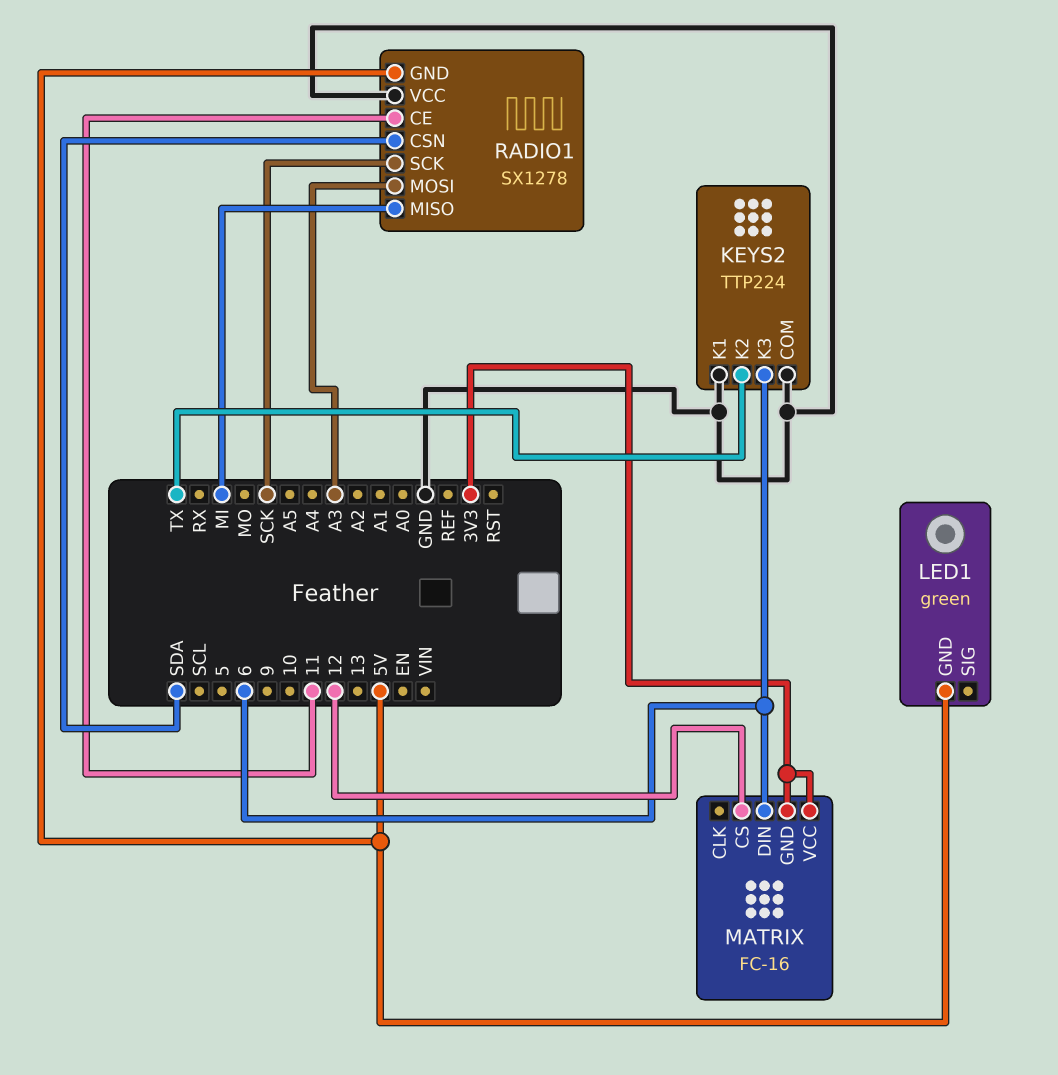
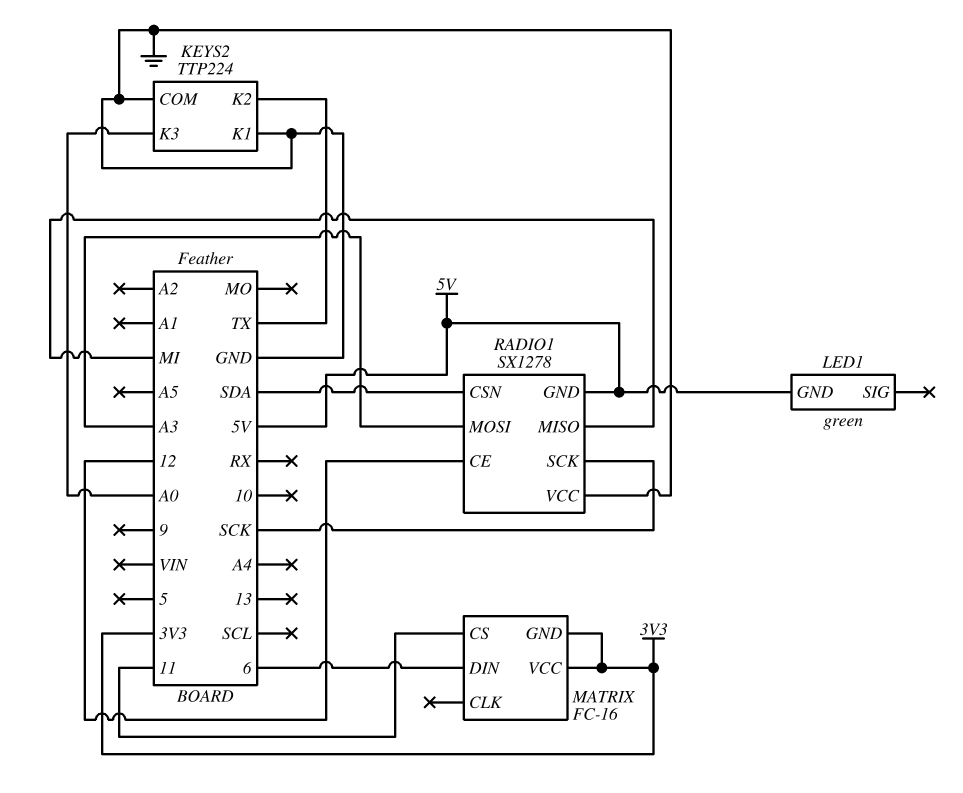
KEYS2 pin K3: 6 -> A0
MATRIX pin CS: 12 -> 11
RADIO1 pin CE: 11 -> 12

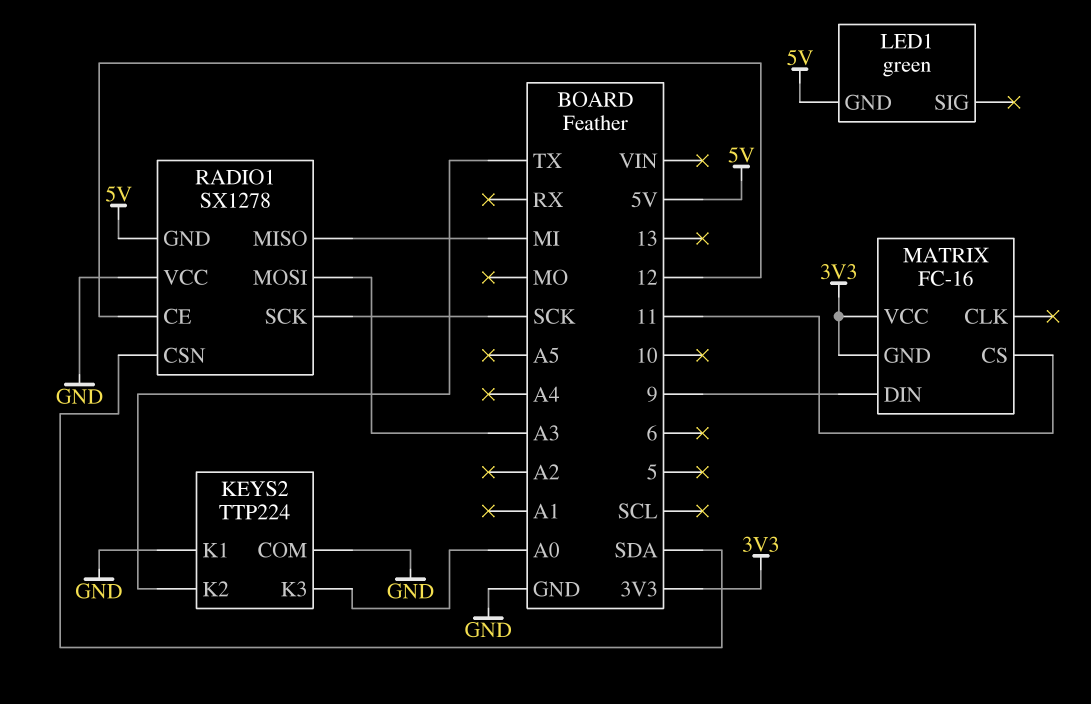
MATRIX pin DIN: 6 -> 9

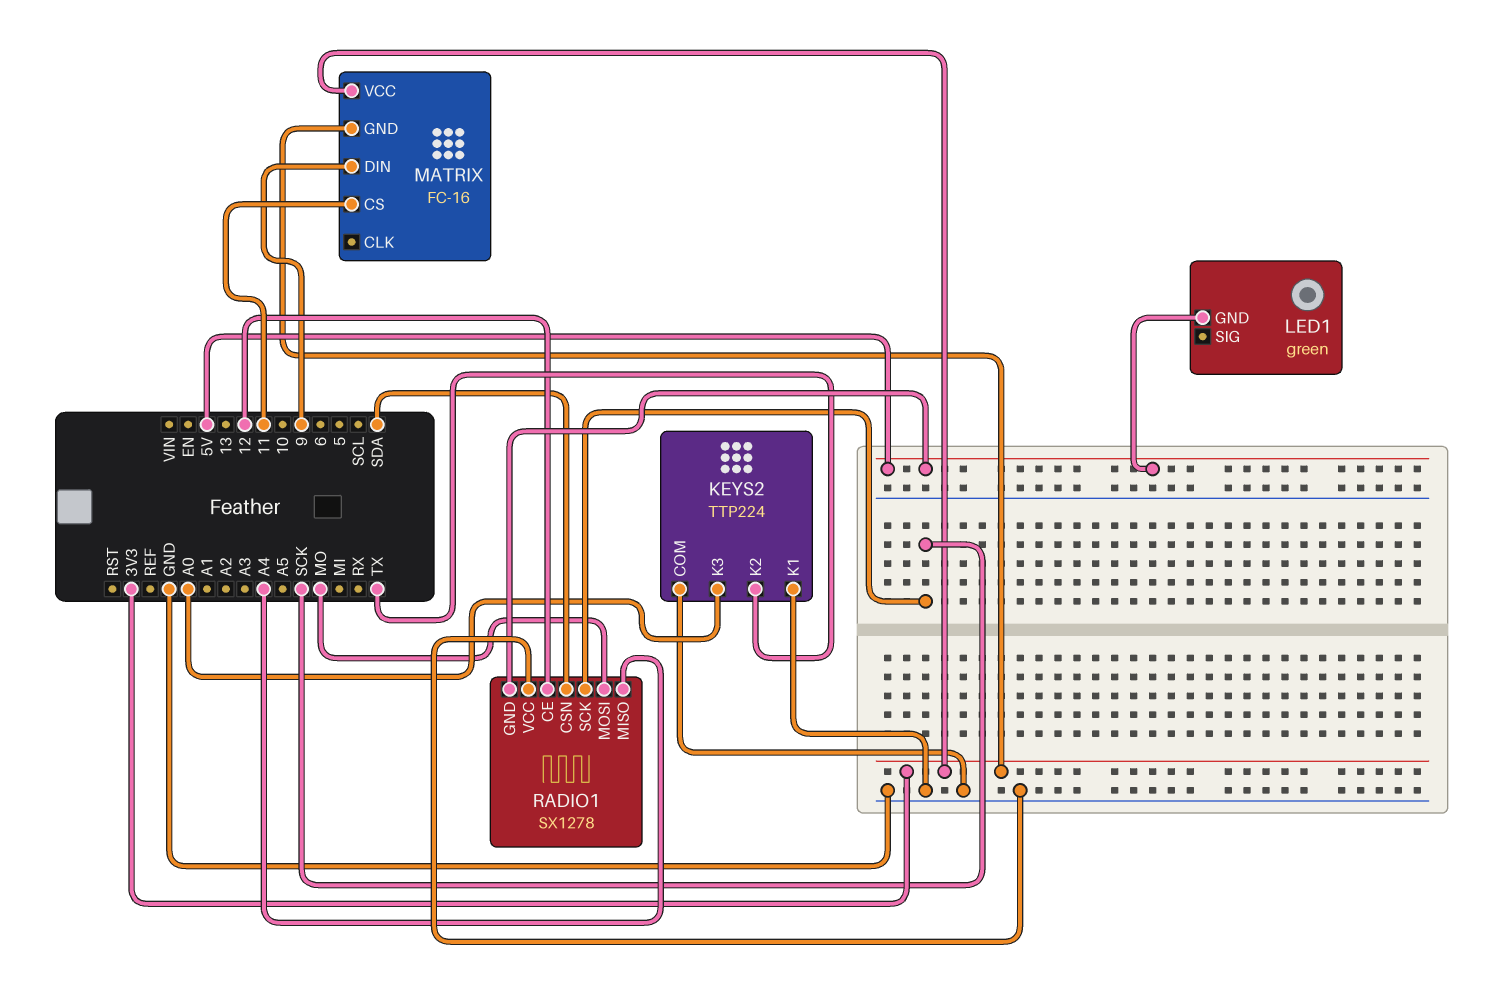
RADIO1 pin MISO: MI -> A4
RADIO1 pin MOSI: A3 -> MO

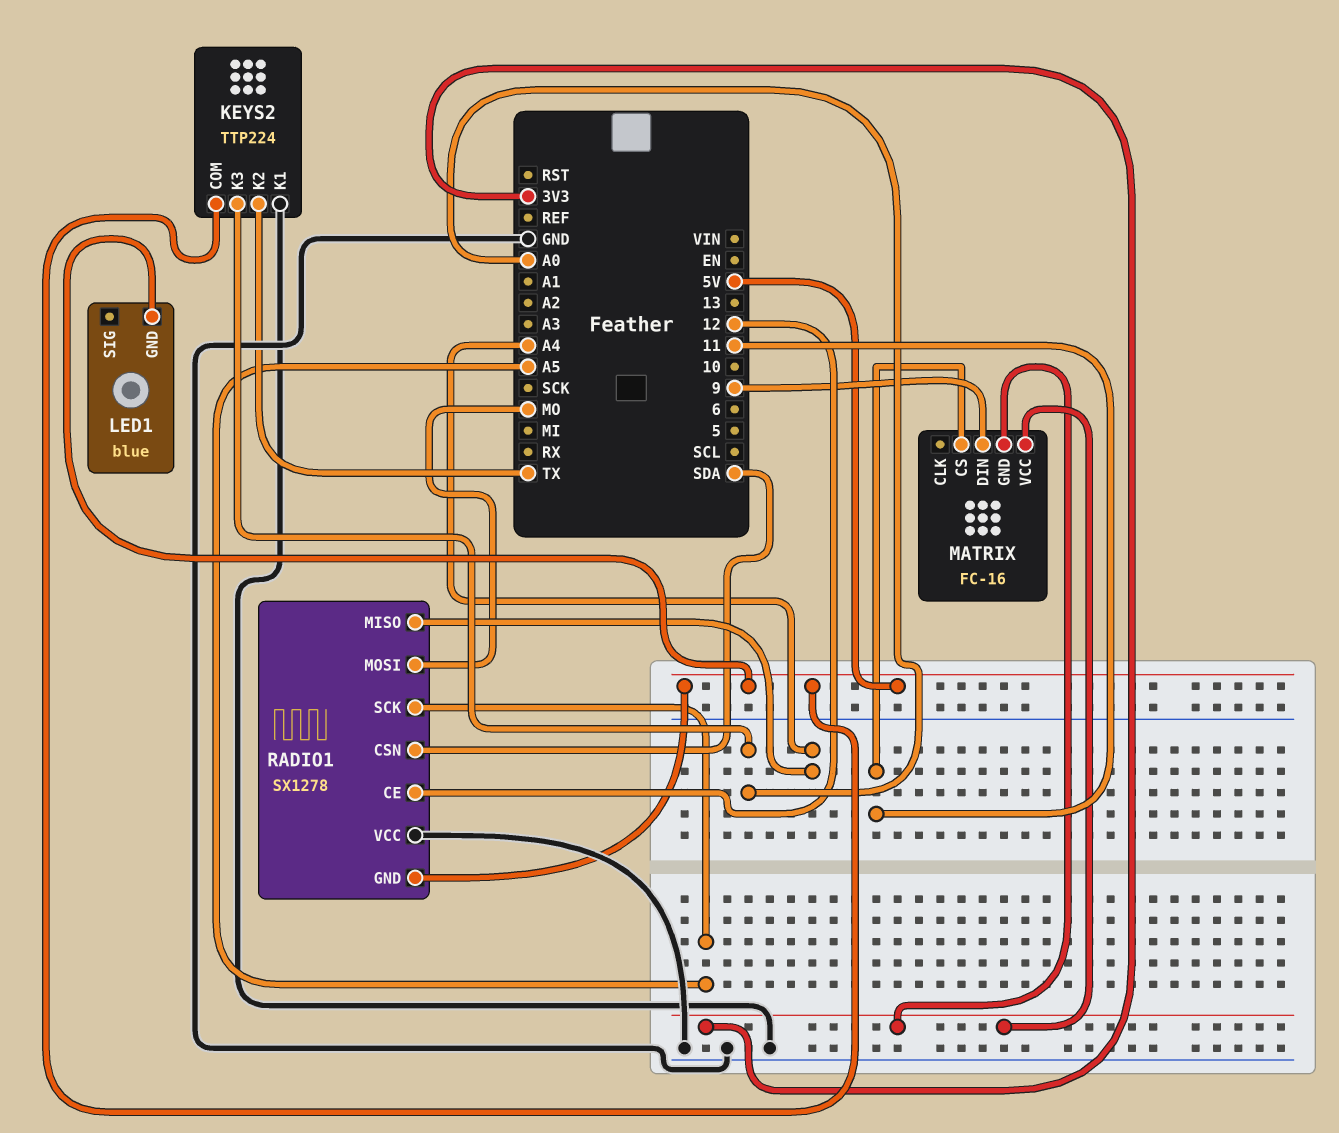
KEYS2 pin COM: GND -> 5V
LED1: green -> blue
RADIO1 pin SCK: SCK -> A5

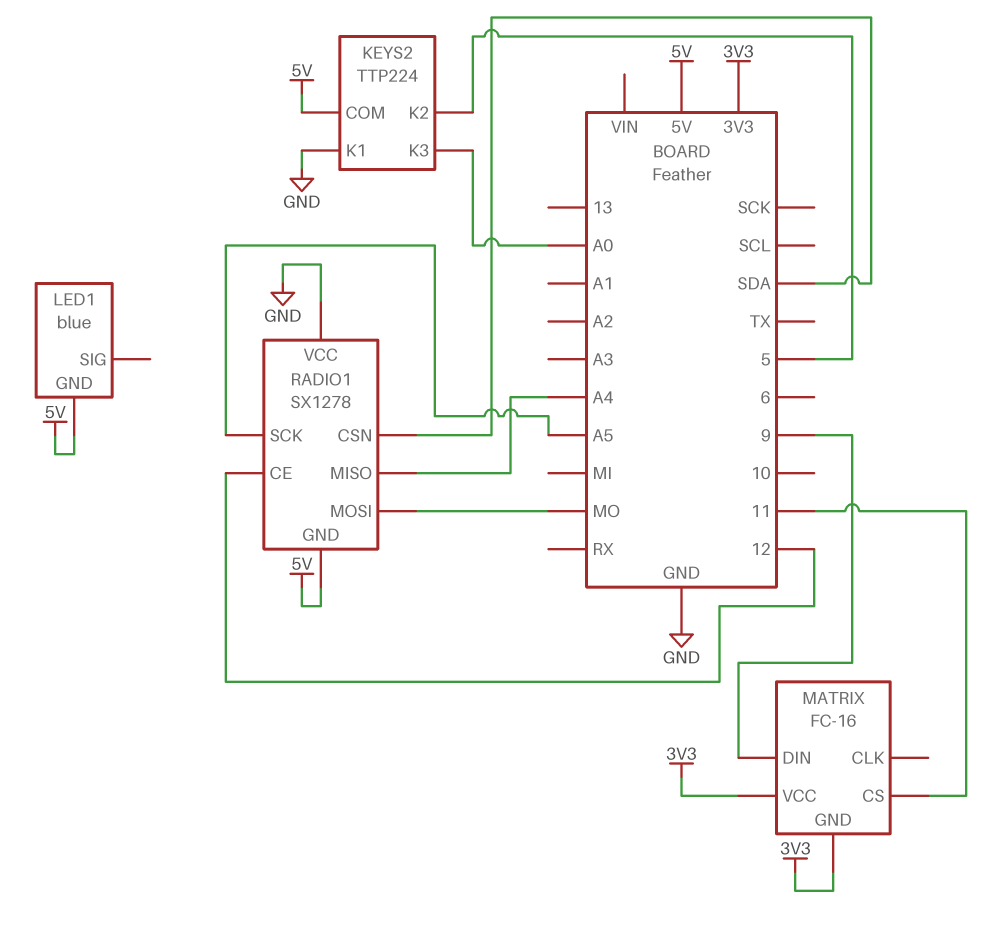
KEYS2 pin K2: TX -> 5

